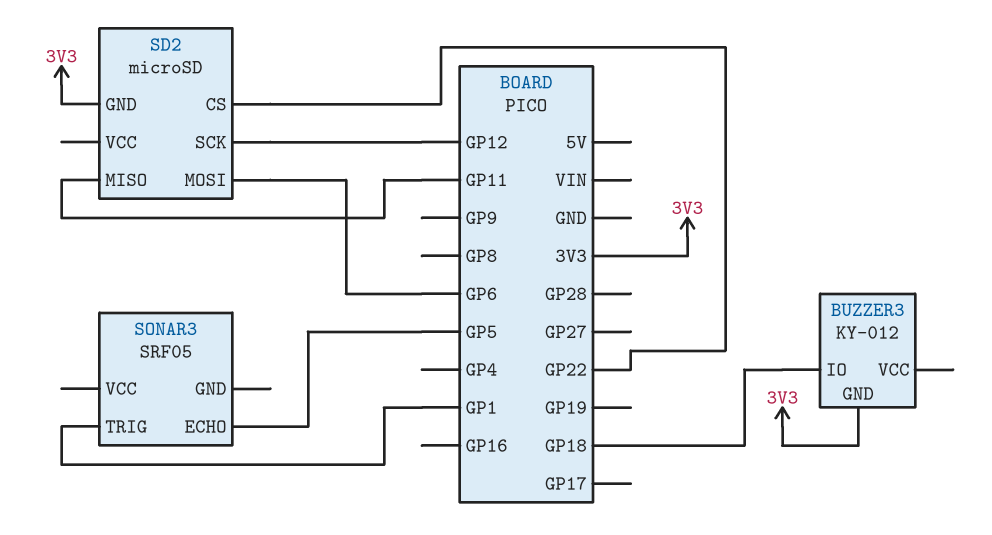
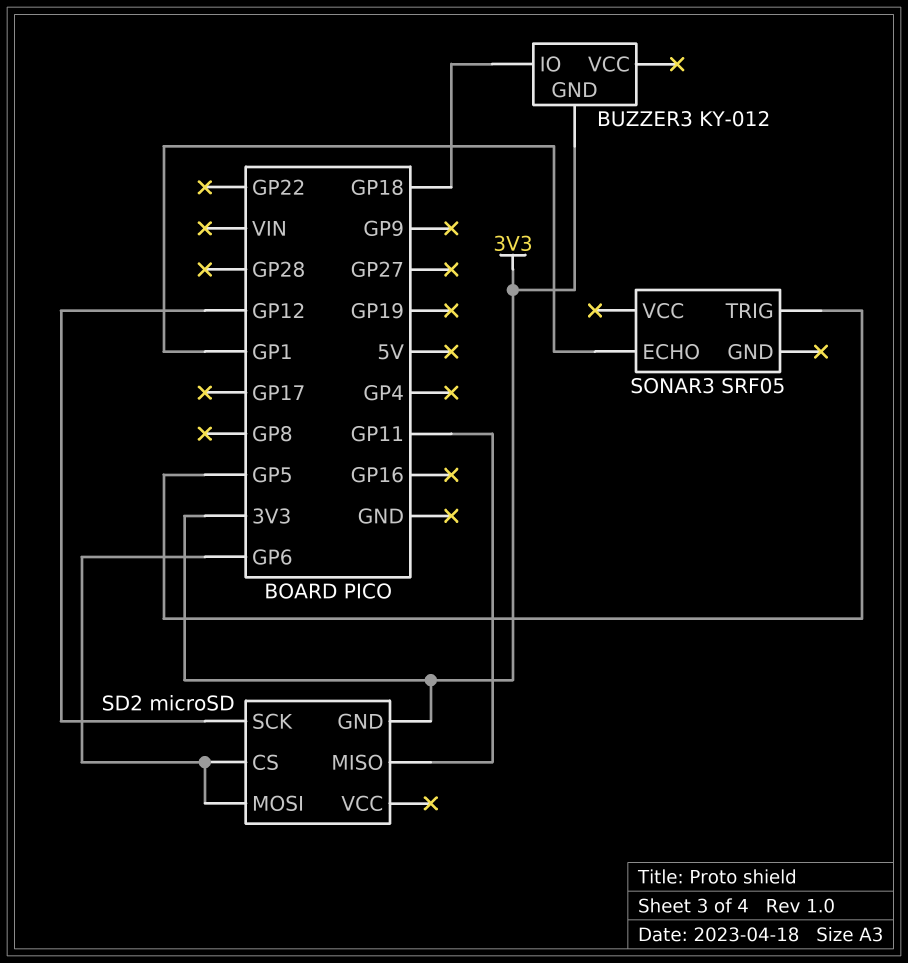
SD2 pin CS: GP22 -> GP6
SONAR3 pin ECHO: GP5 -> GP1
SONAR3 pin TRIG: GP1 -> GP5

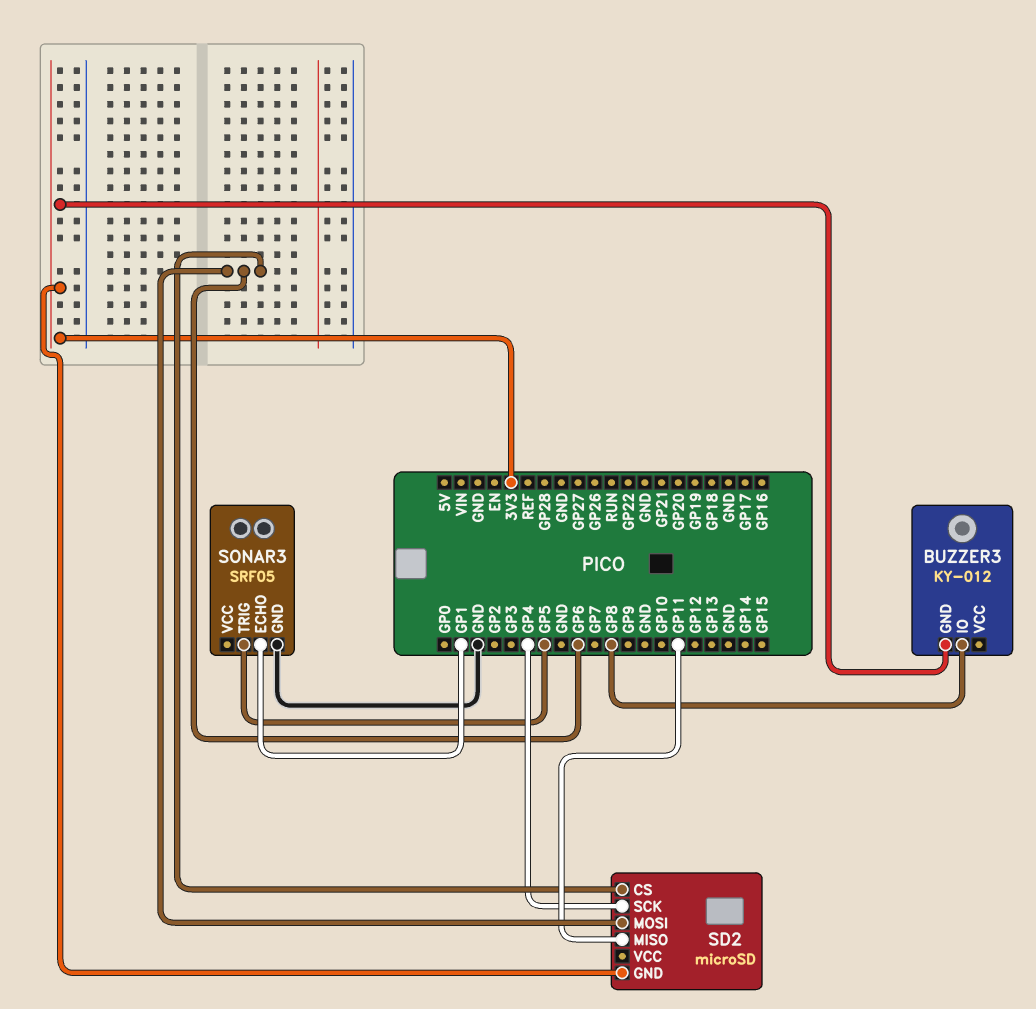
BUZZER3 pin IO: GP18 -> GP8
SD2 pin SCK: GP12 -> GP4
SONAR3 pin GND: none -> GND

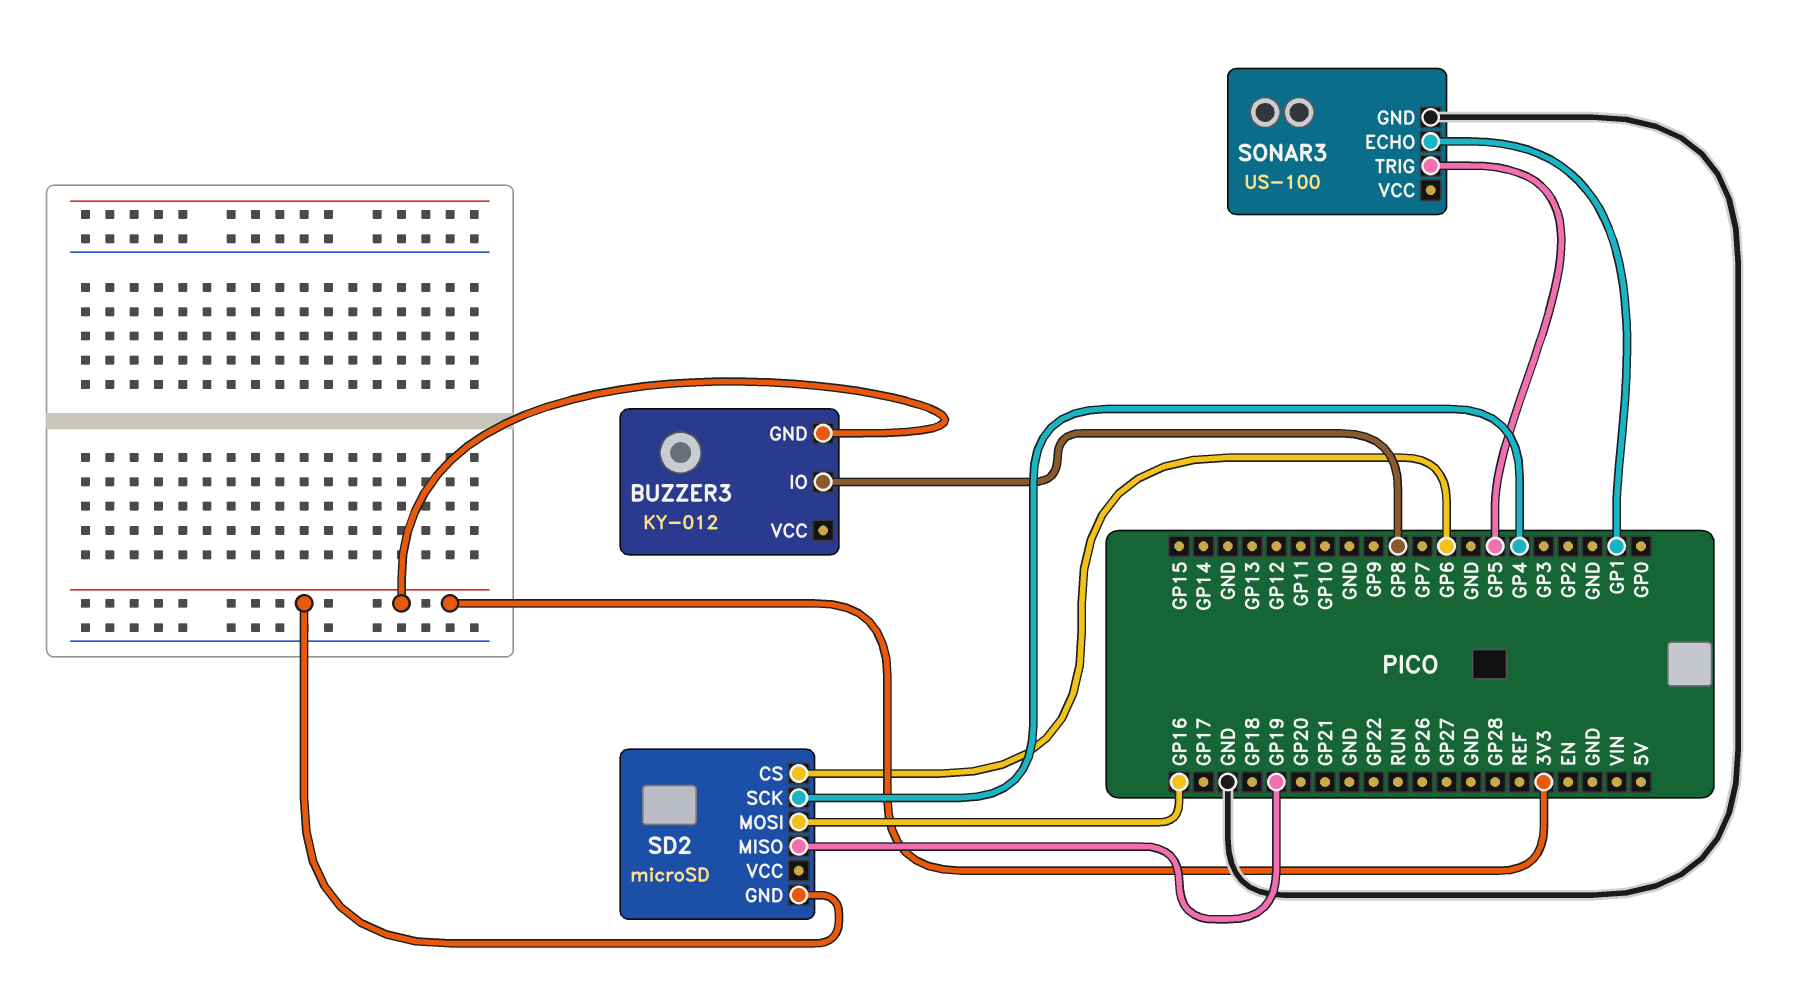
SD2 pin MISO: GP11 -> GP19
SD2 pin MOSI: GP6 -> GP16
SONAR3: SRF05 -> US-100

